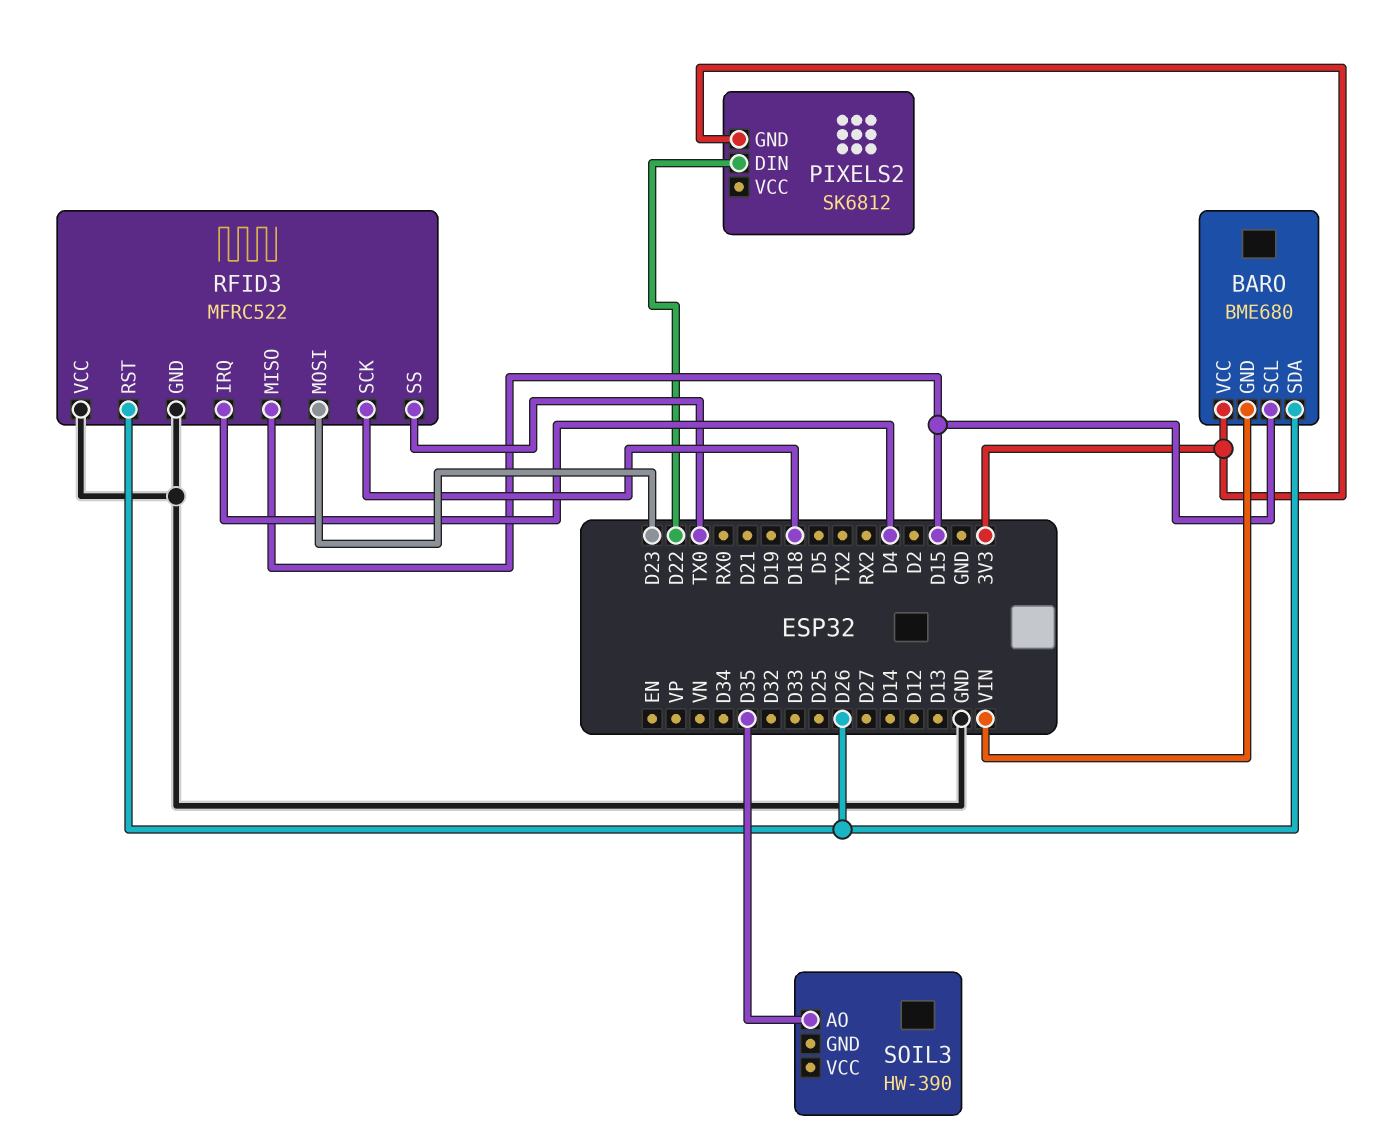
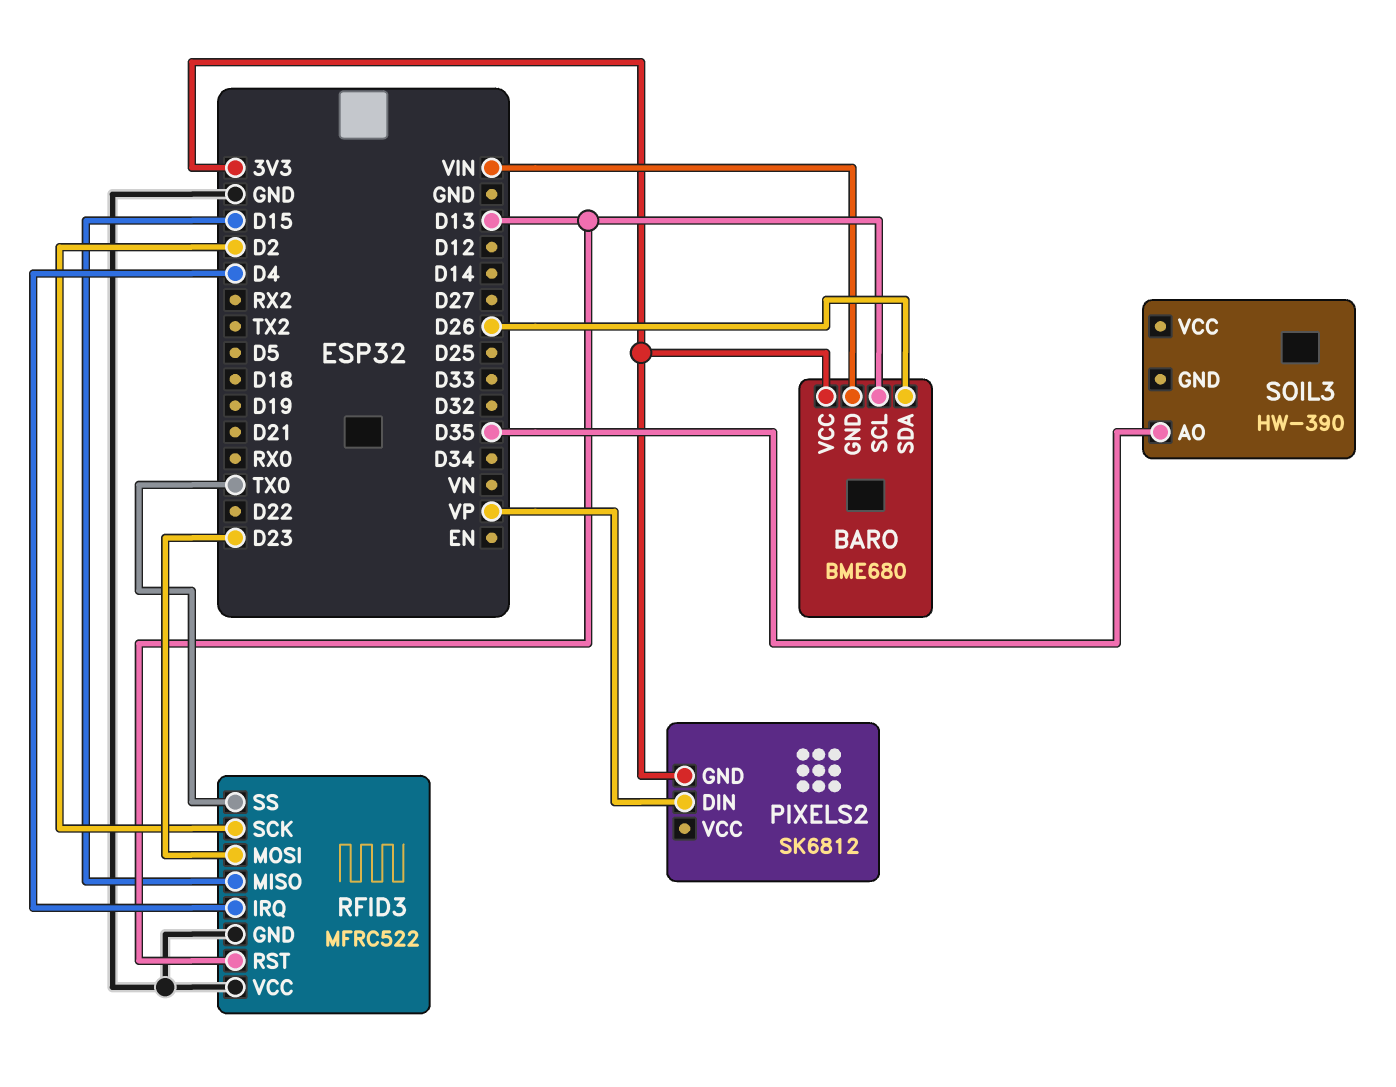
BARO pin SCL: D15 -> D13
PIXELS2 pin DIN: D22 -> VP
RFID3 pin RST: D26 -> D13
RFID3 pin SCK: D18 -> D2

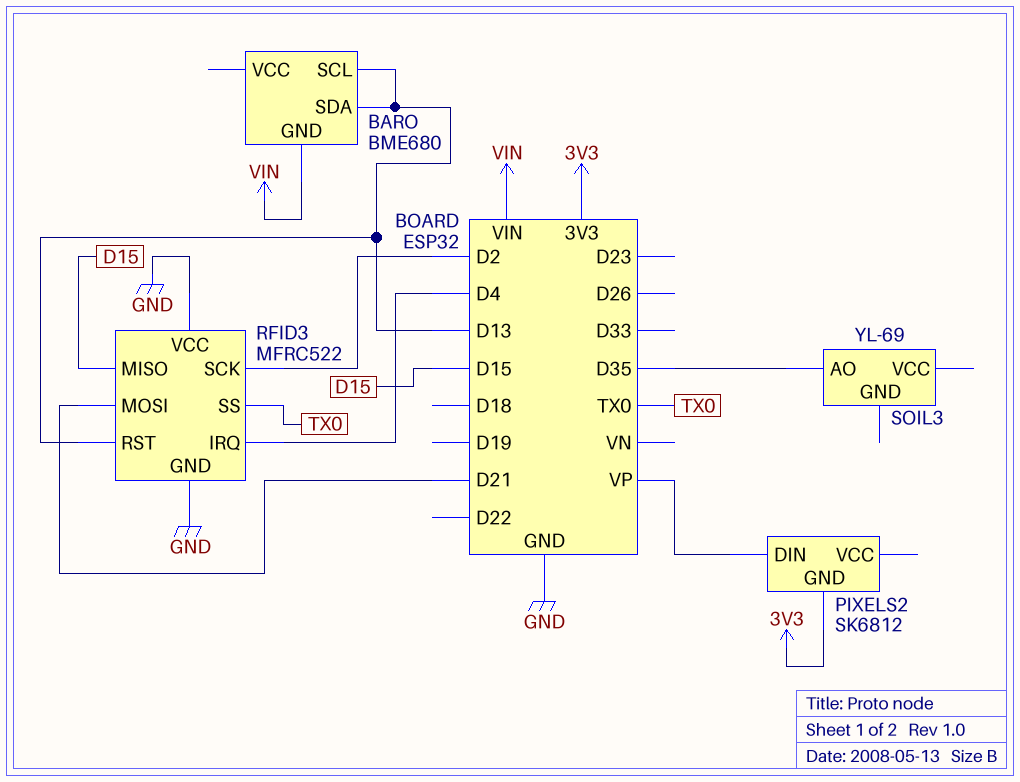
BARO pin SDA: D26 -> D13
BARO pin VCC: 3V3 -> none
RFID3 pin MOSI: D23 -> D21
SOIL3: HW-390 -> YL-69

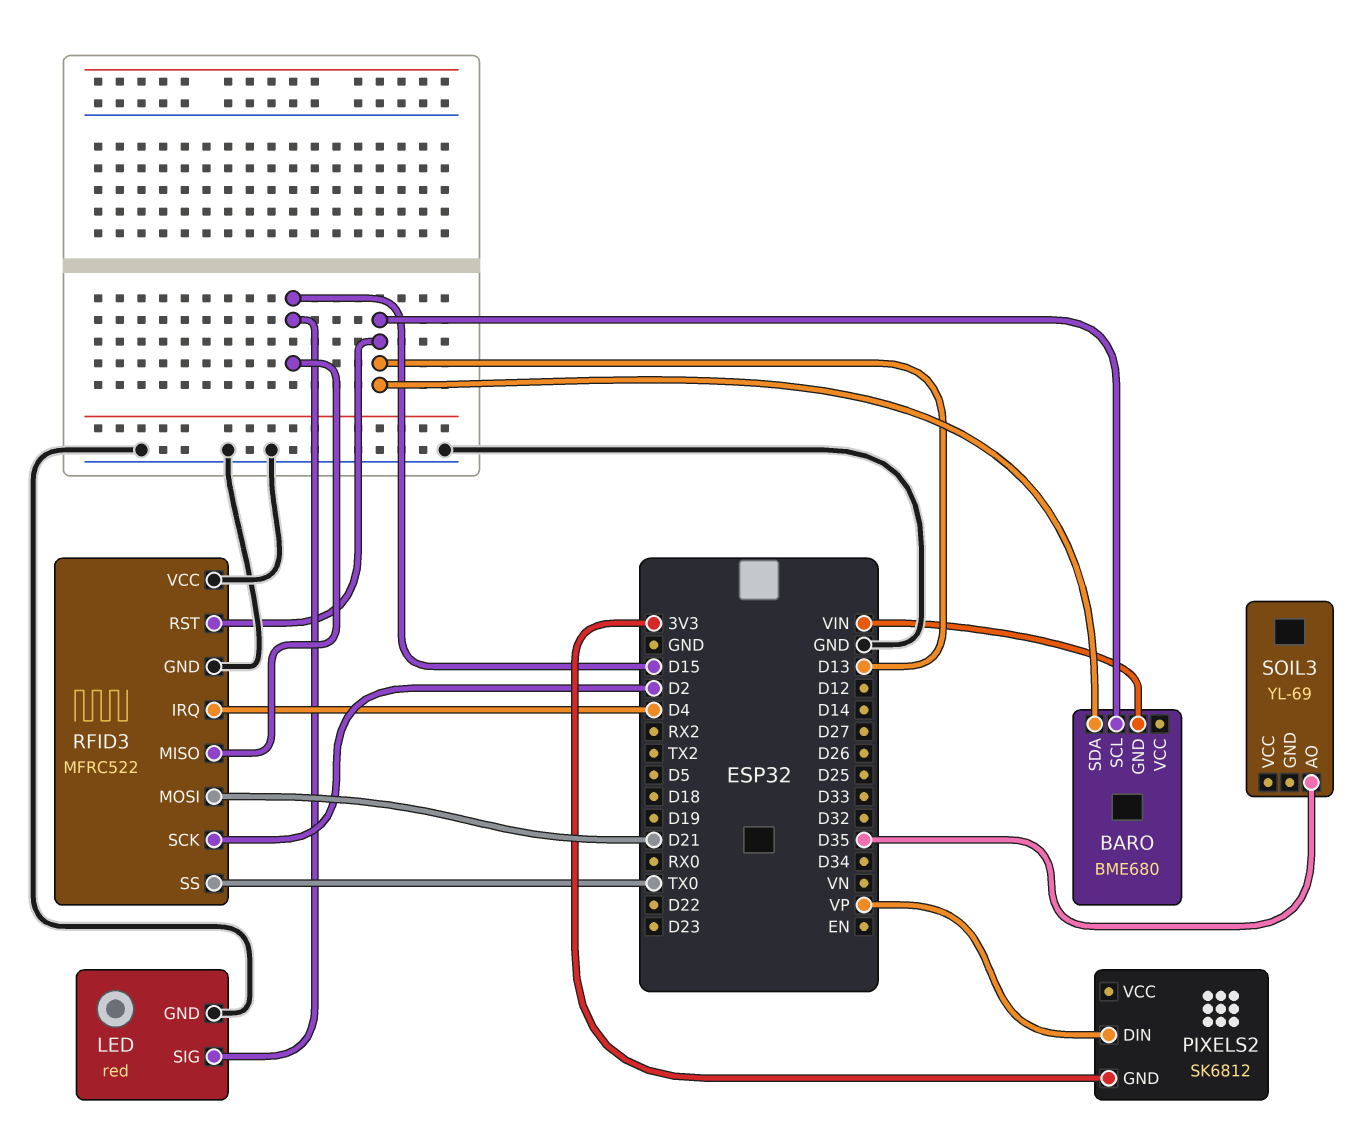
LED: none -> red
LED pin GND: none -> GND
LED pin SIG: none -> D15

